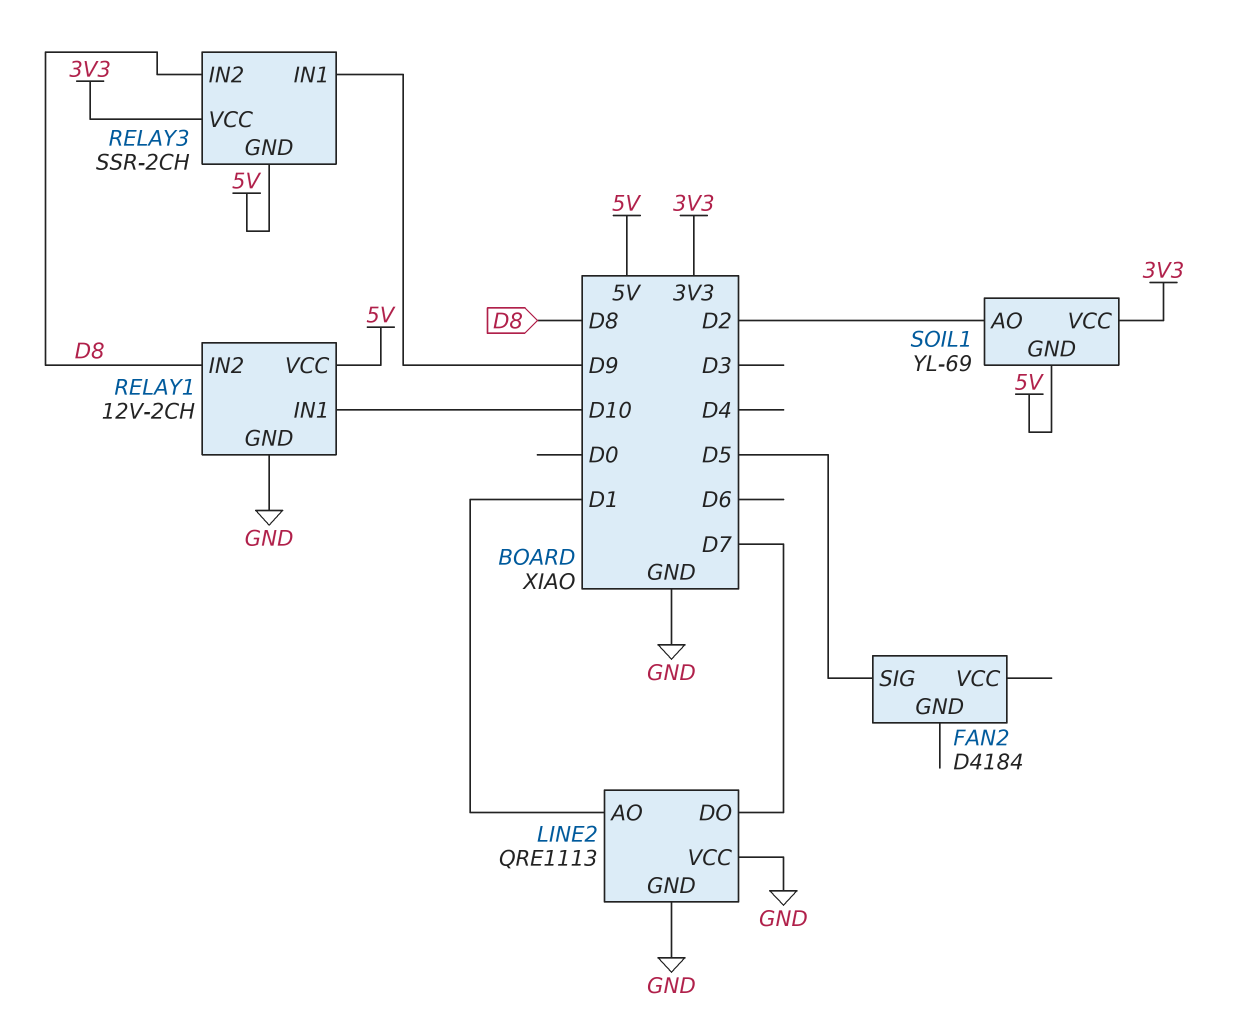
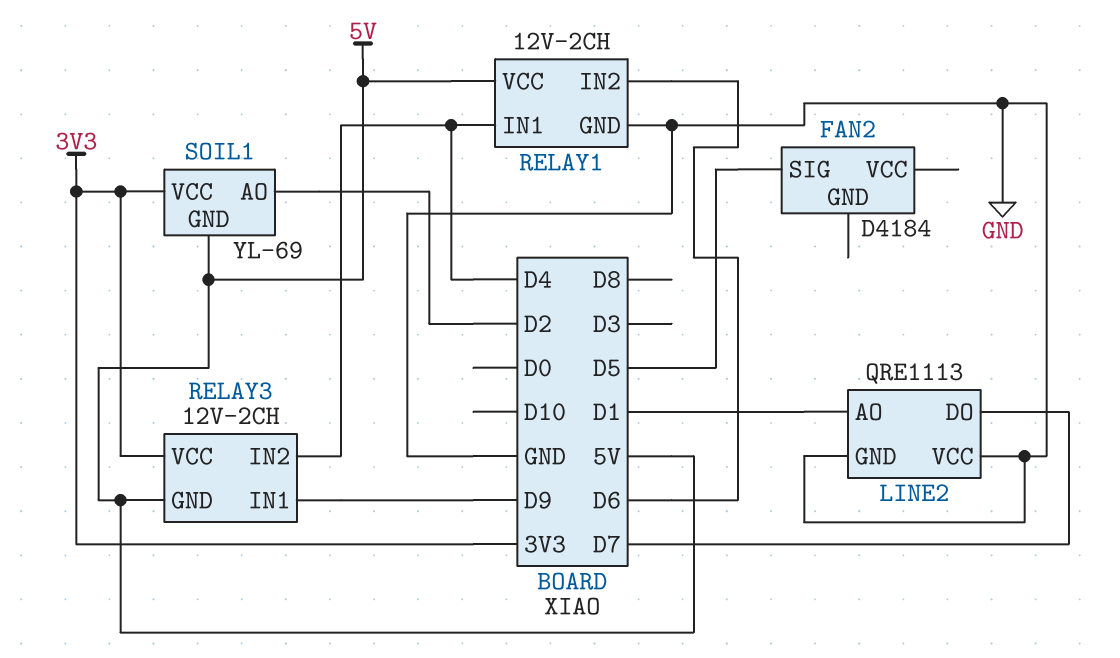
RELAY1 pin IN1: D10 -> D4
RELAY1 pin IN2: D8 -> D6
RELAY3: SSR-2CH -> 12V-2CH
RELAY3 pin IN2: D8 -> D4

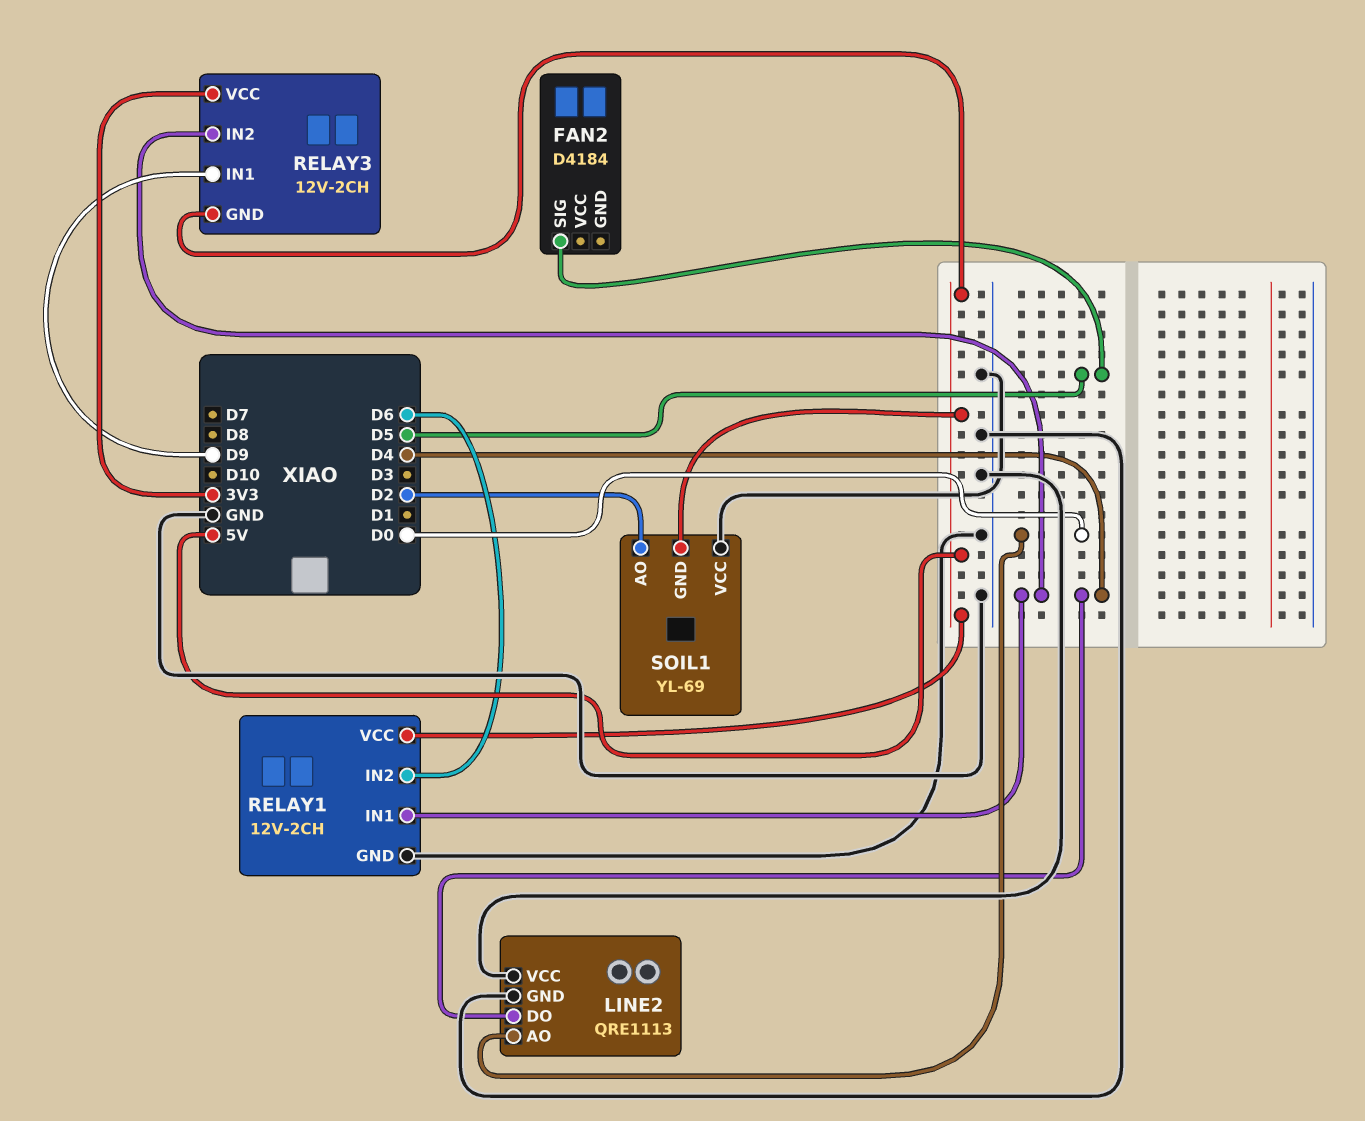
LINE2 pin AO: D1 -> D0
LINE2 pin DO: D7 -> D4
SOIL1 pin VCC: 3V3 -> GND

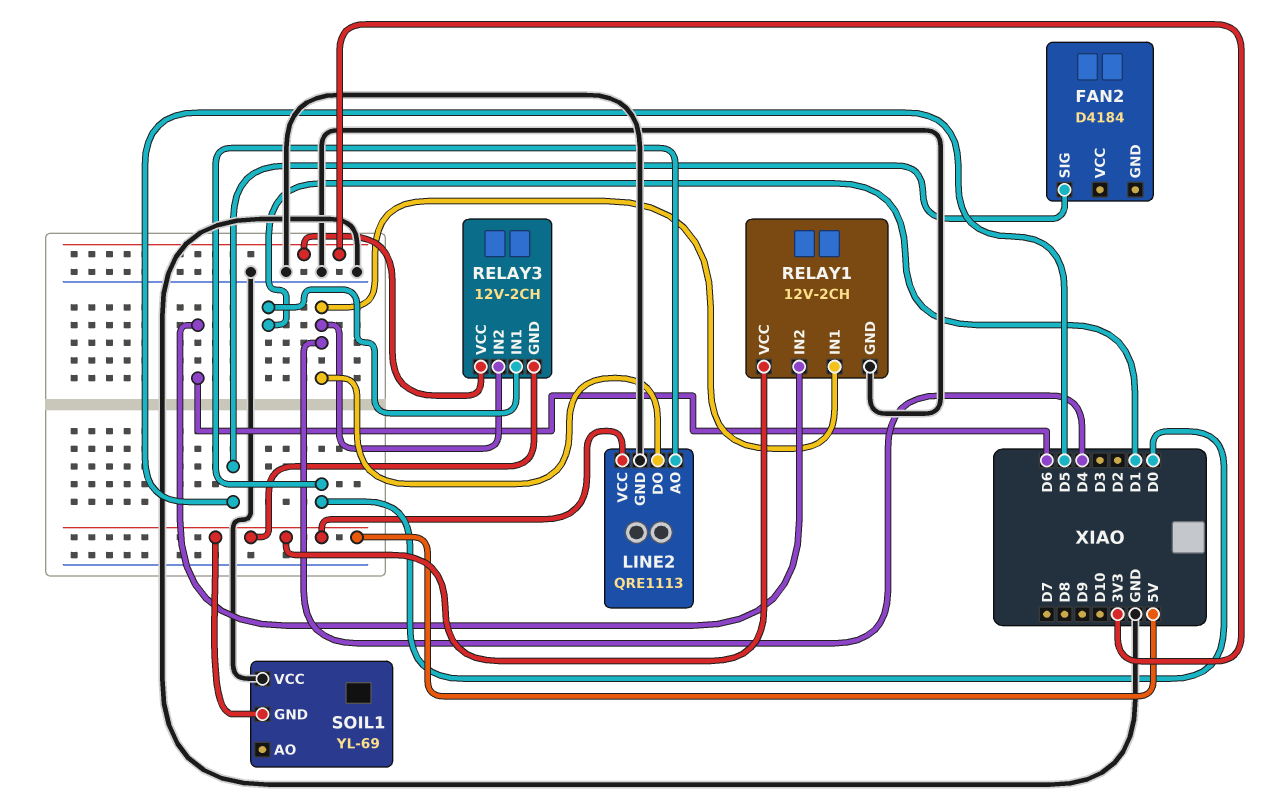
LINE2 pin VCC: GND -> 5V
RELAY3 pin IN1: D9 -> D1
SOIL1 pin AO: D2 -> none

